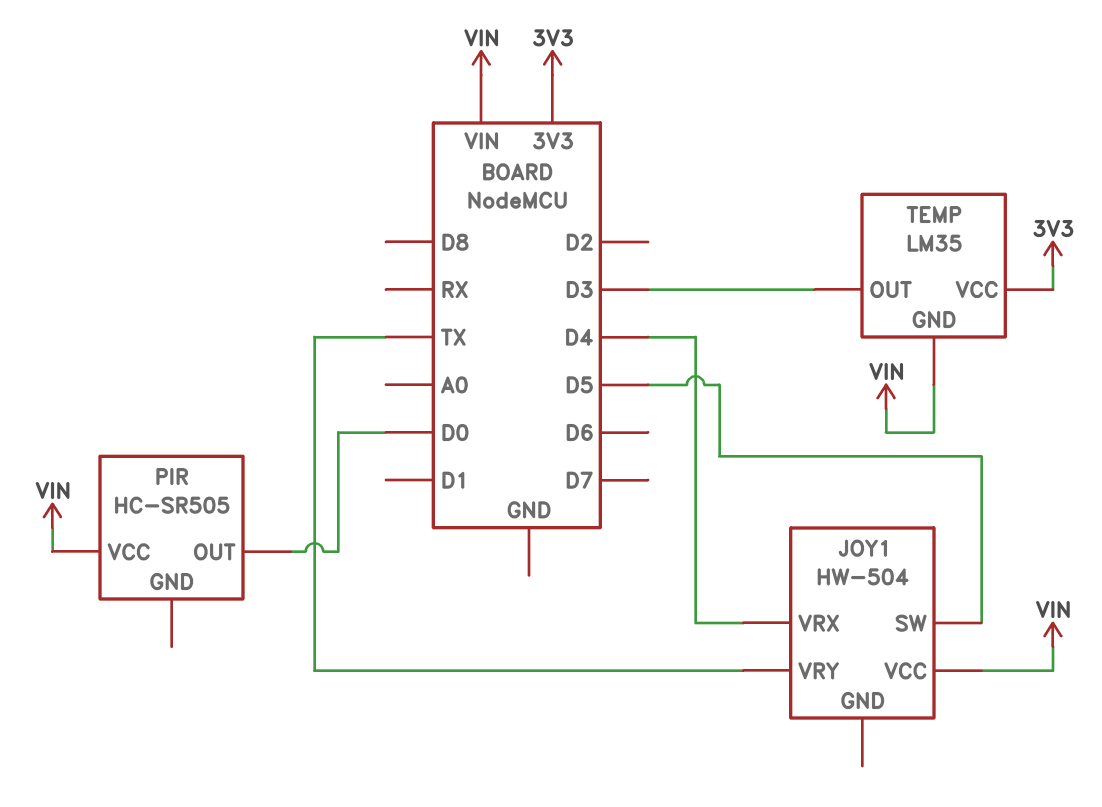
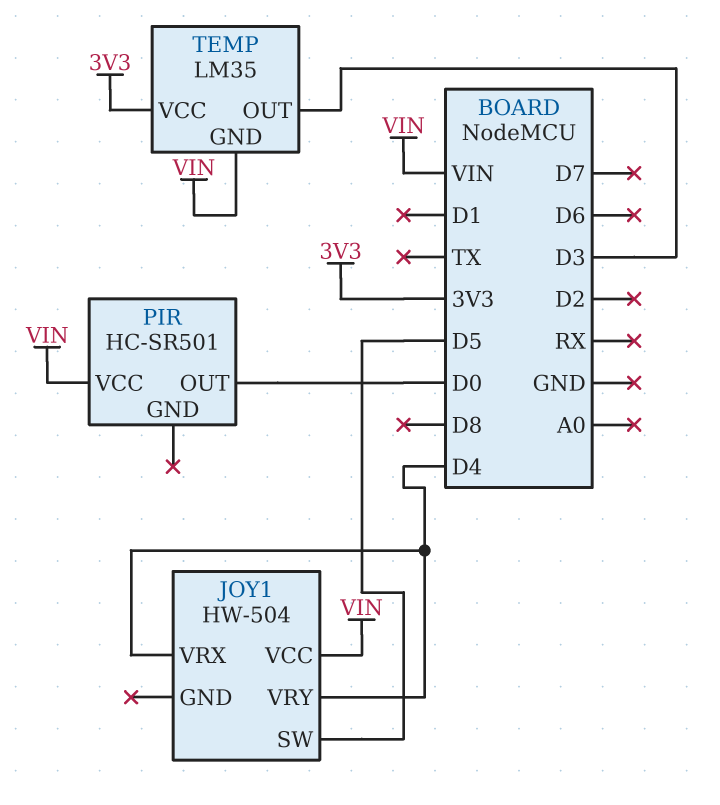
JOY1 pin VRY: TX -> D4
PIR: HC-SR505 -> HC-SR501

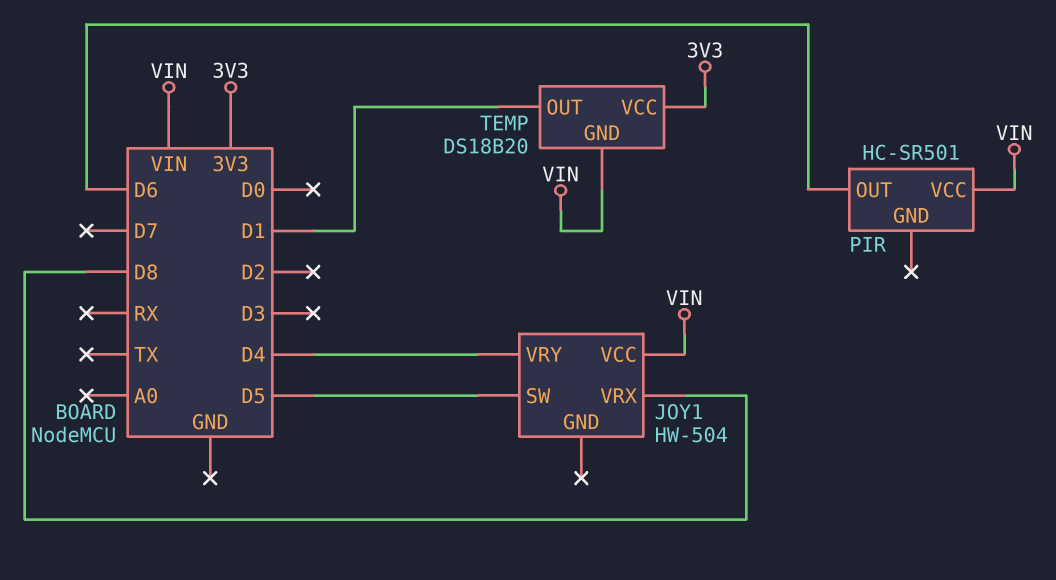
JOY1 pin VRX: D4 -> D8
PIR pin OUT: D0 -> D6
TEMP: LM35 -> DS18B20
TEMP pin OUT: D3 -> D1

